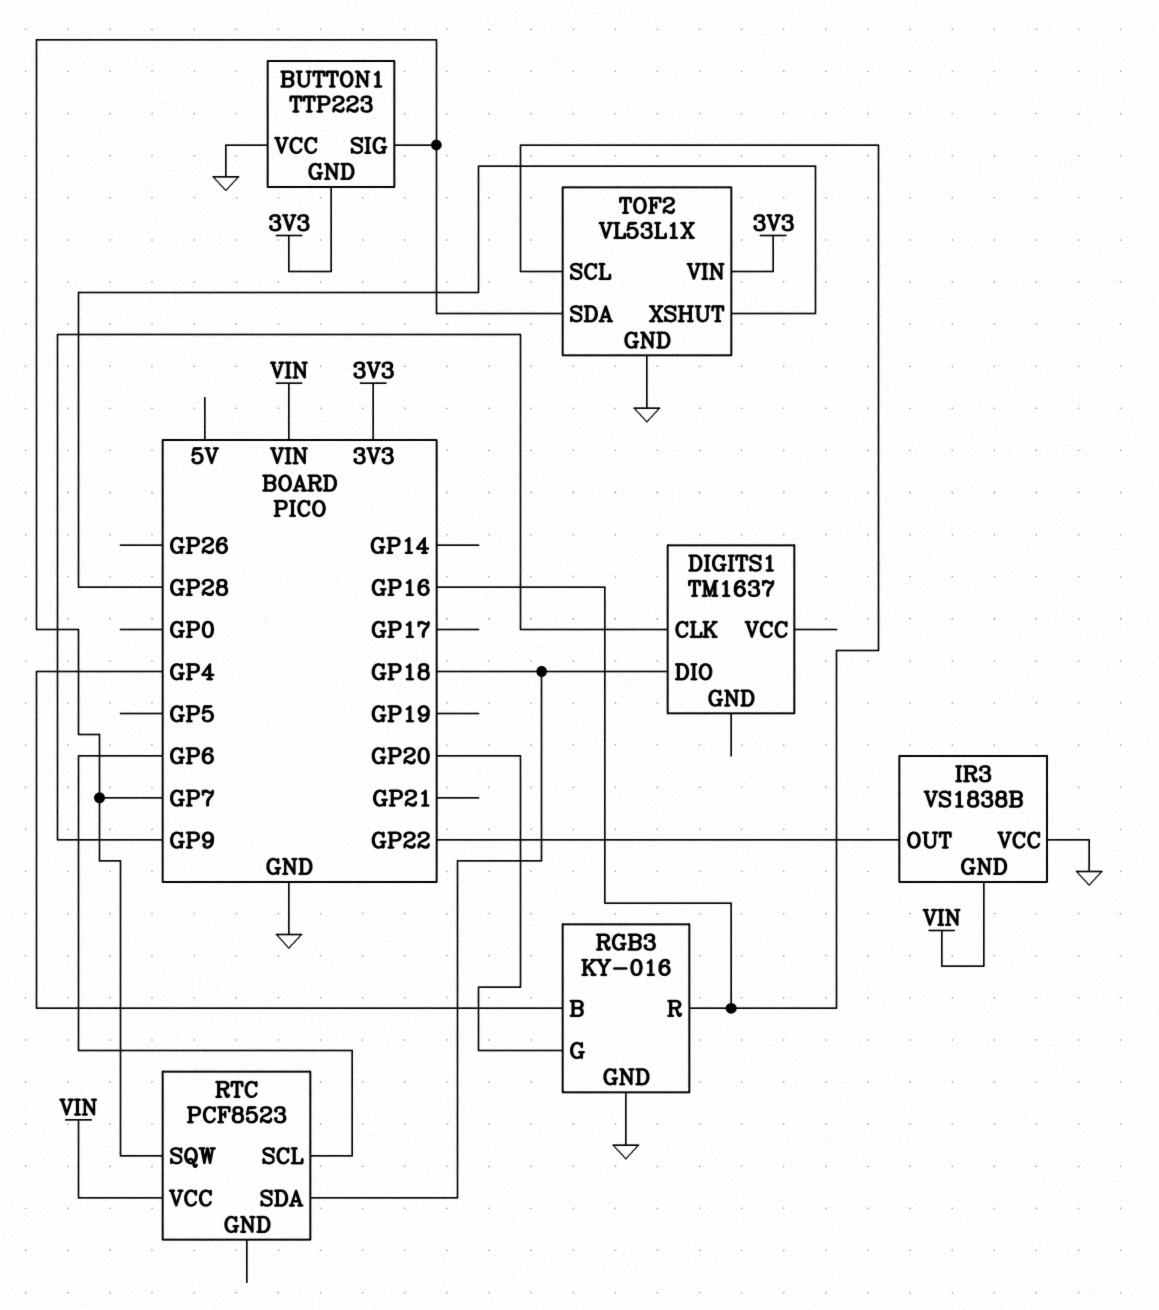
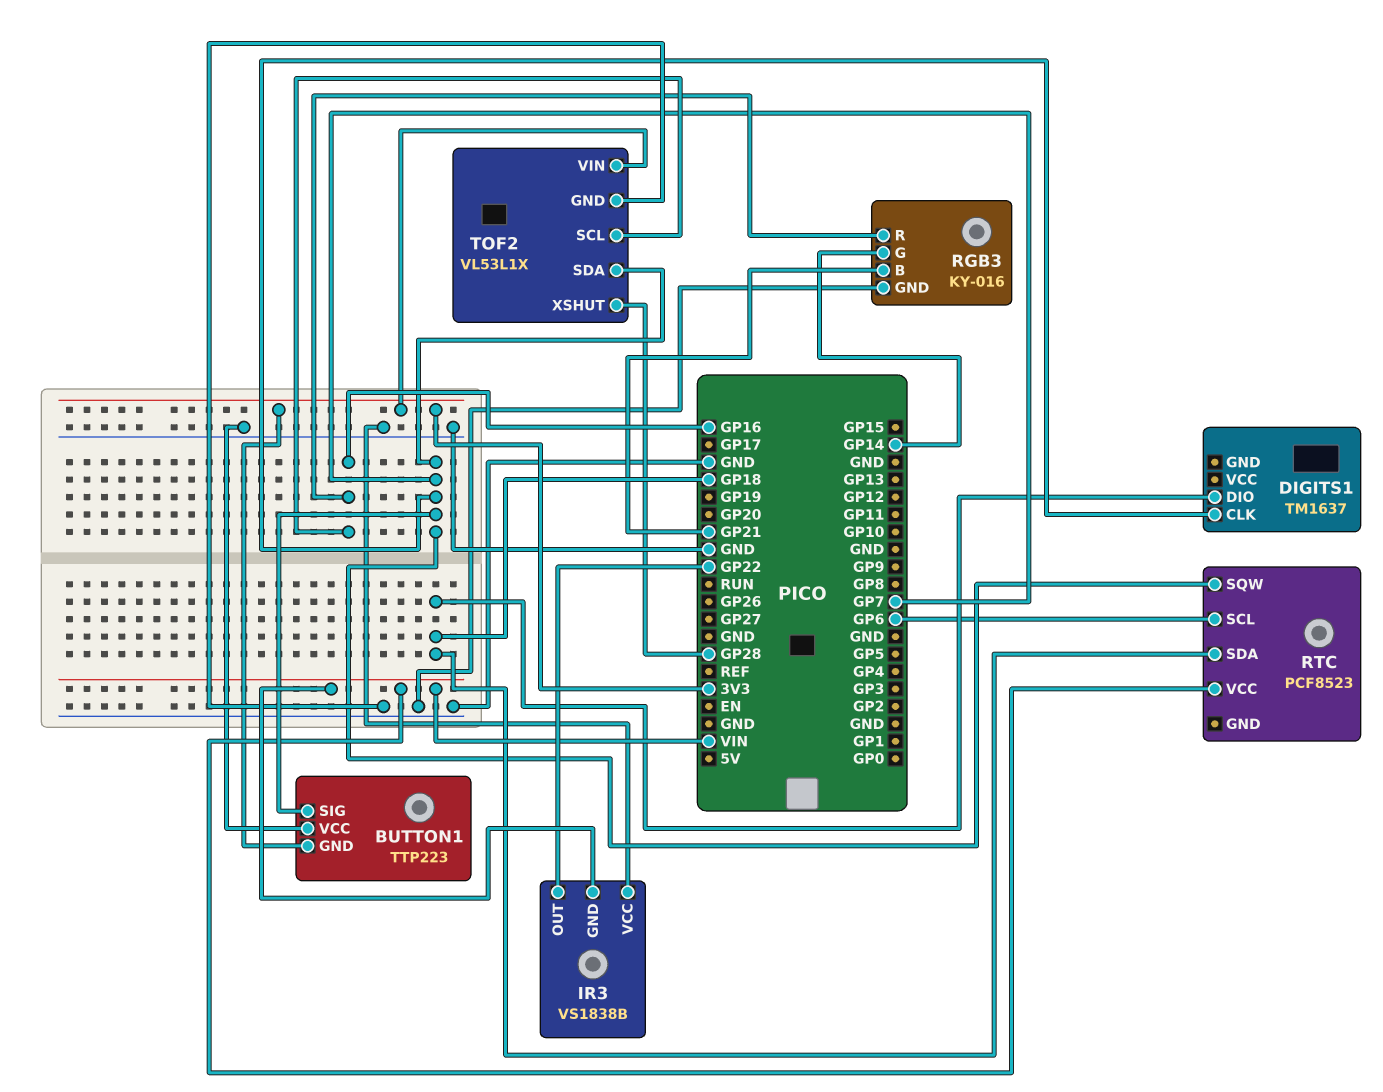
DIGITS1 pin CLK: GP9 -> GP7
RGB3 pin B: GP4 -> GP21
RGB3 pin G: GP20 -> GP14

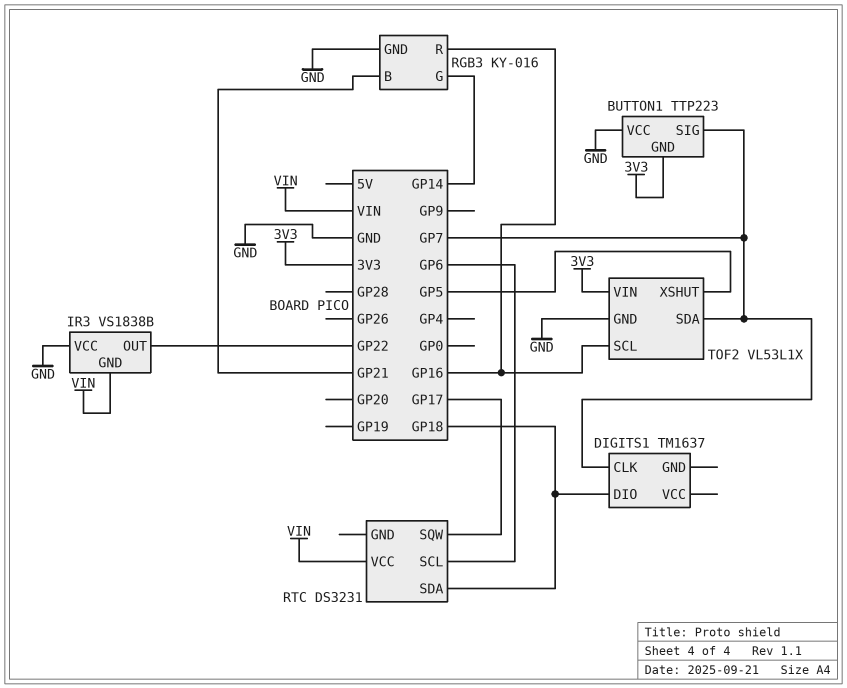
RTC: PCF8523 -> DS3231
RTC pin SQW: GP7 -> GP17
TOF2 pin XSHUT: GP28 -> GP5

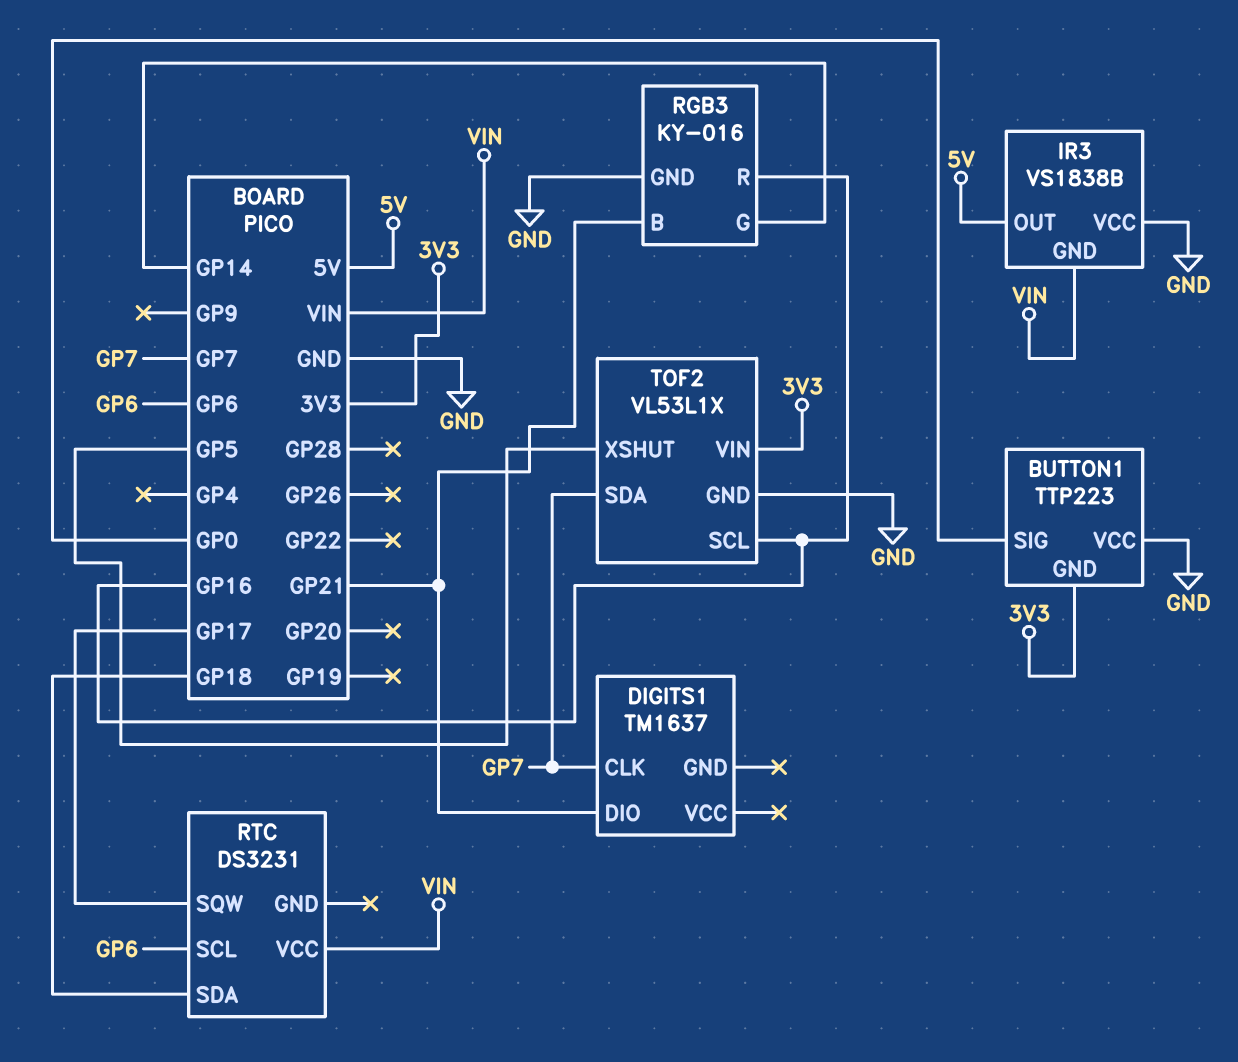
BUTTON1 pin SIG: GP7 -> GP0
DIGITS1 pin DIO: GP18 -> GP21
IR3 pin OUT: GP22 -> 5V

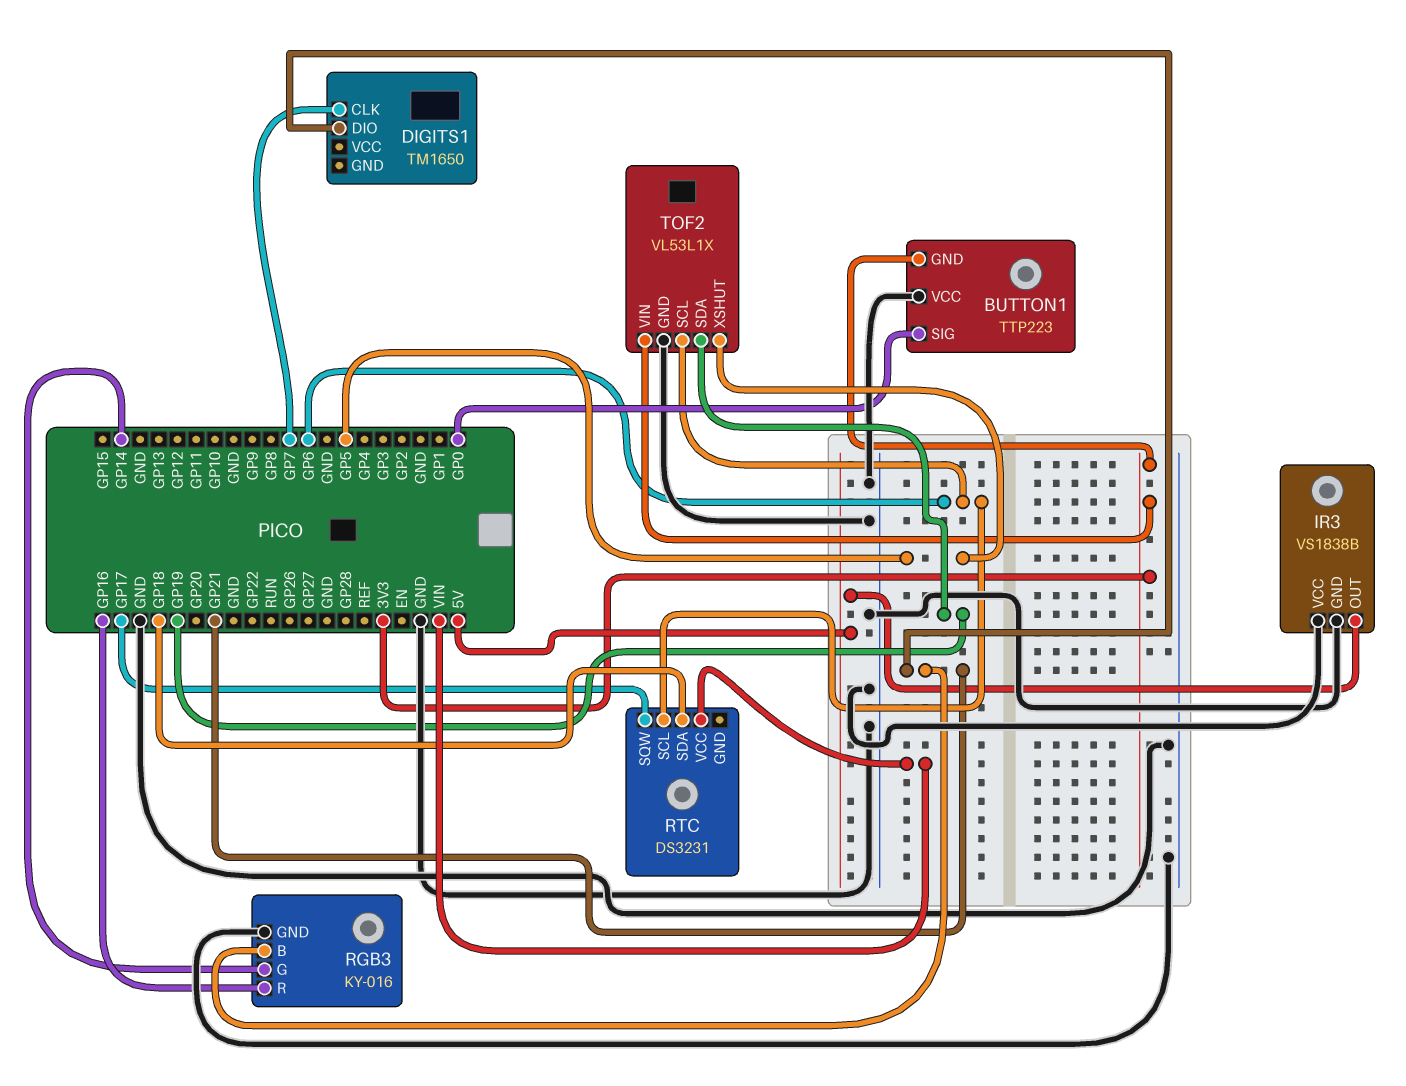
DIGITS1: TM1637 -> TM1650
IR3 pin GND: VIN -> GND
TOF2 pin SCL: GP16 -> GP6
TOF2 pin SDA: GP7 -> GP19

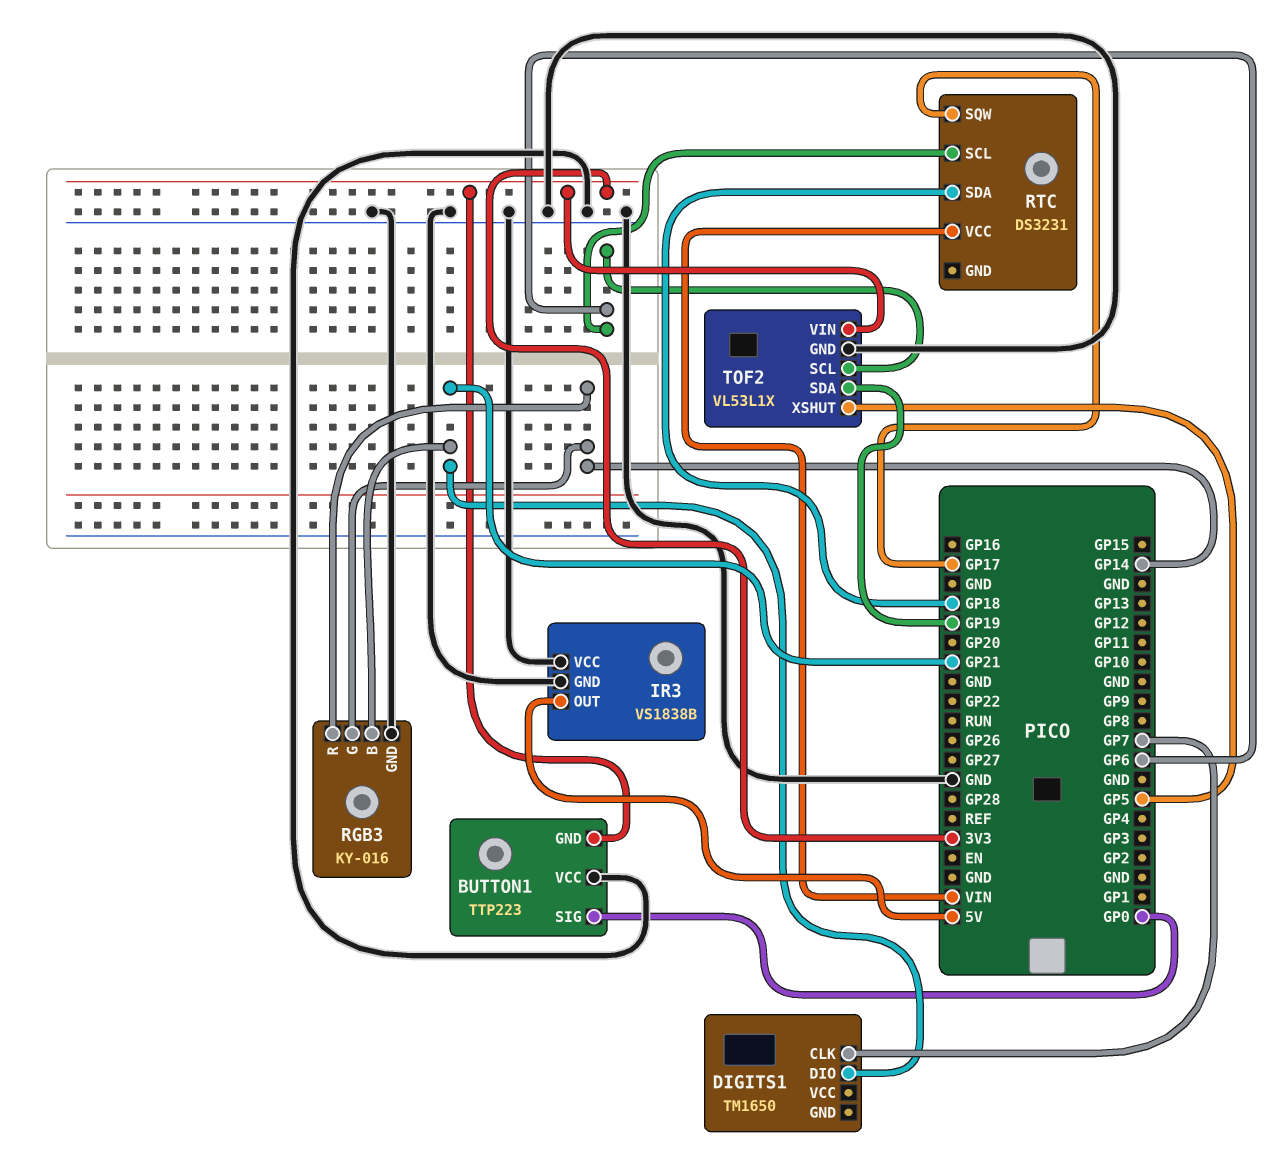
RGB3 pin R: GP16 -> GP14

